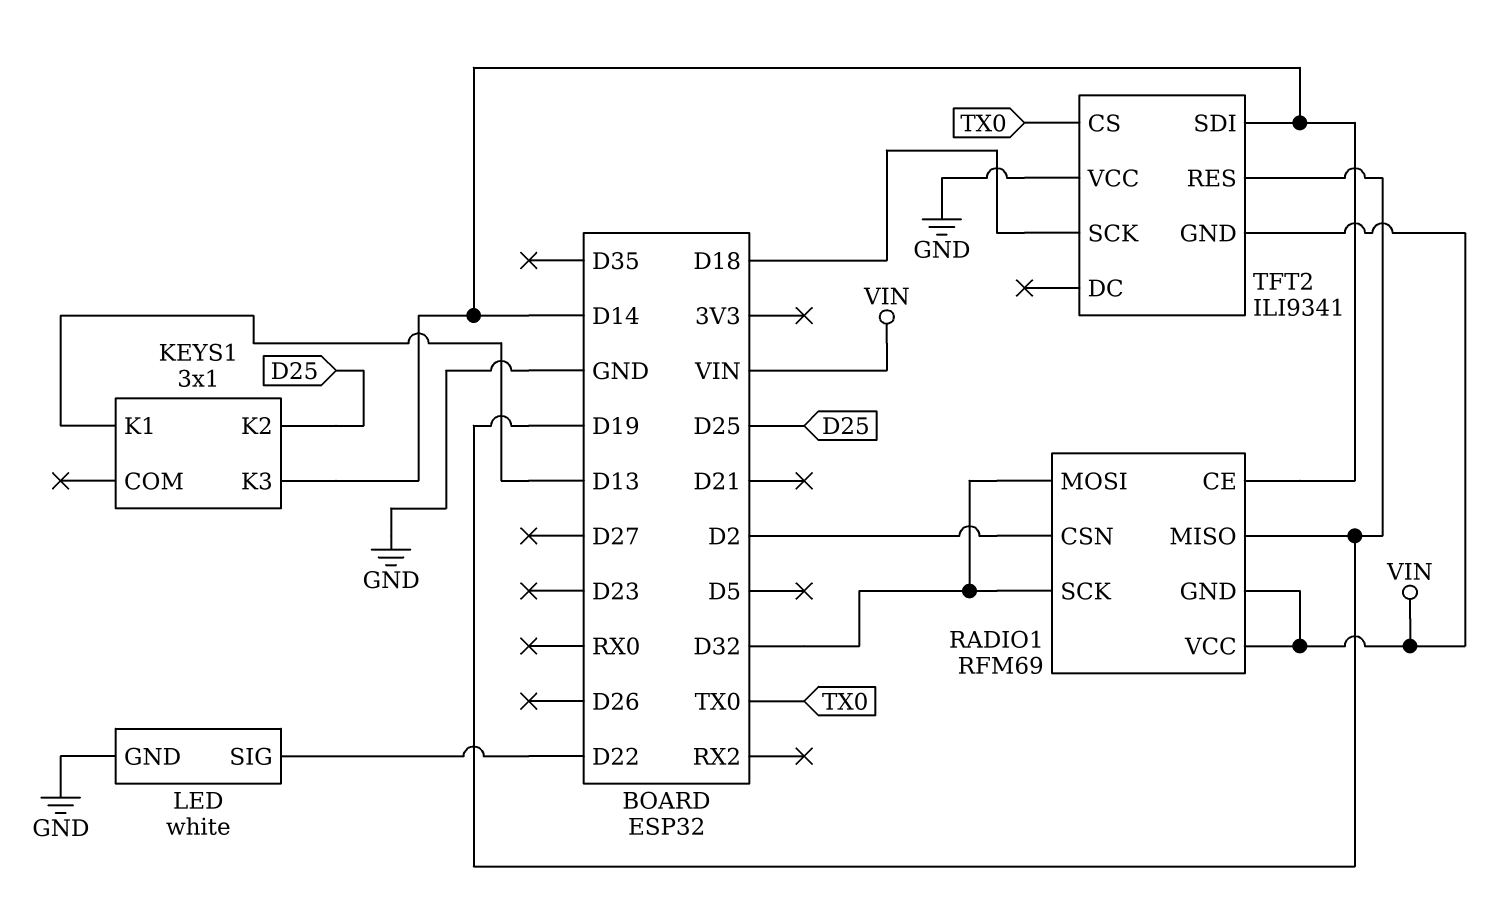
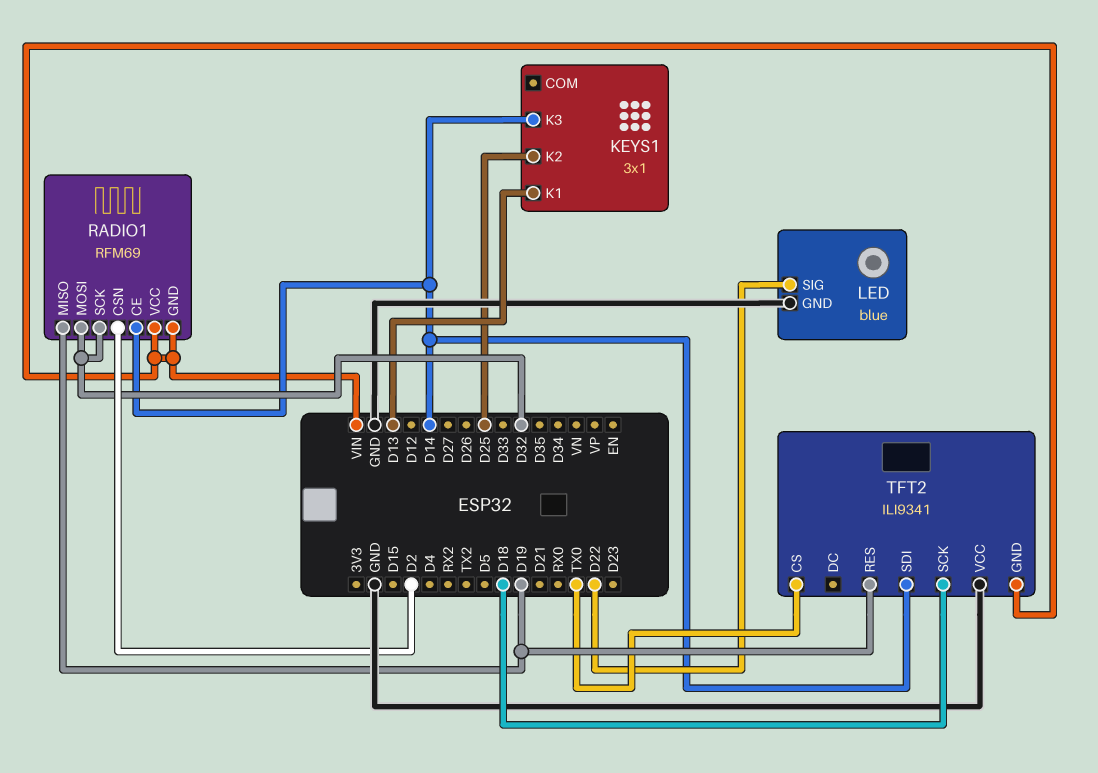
LED: white -> blue

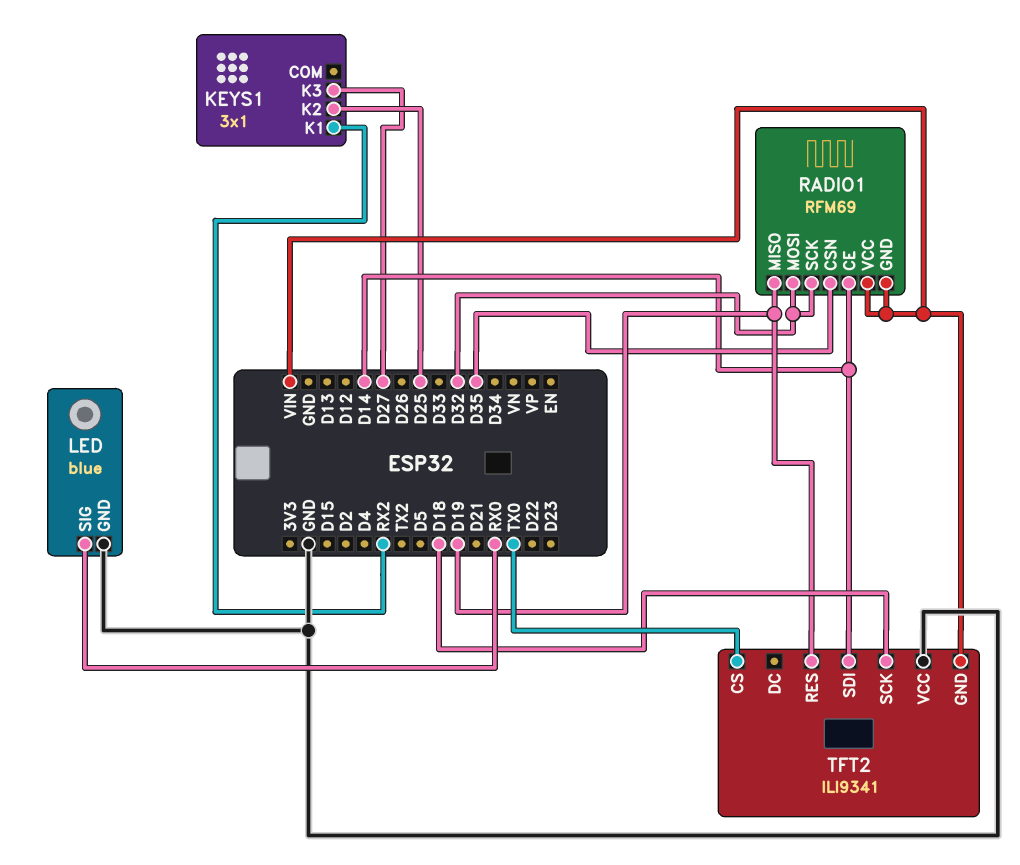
KEYS1 pin K1: D13 -> RX2
KEYS1 pin K3: D14 -> D27
LED pin SIG: D22 -> RX0
RADIO1 pin CSN: D2 -> D35

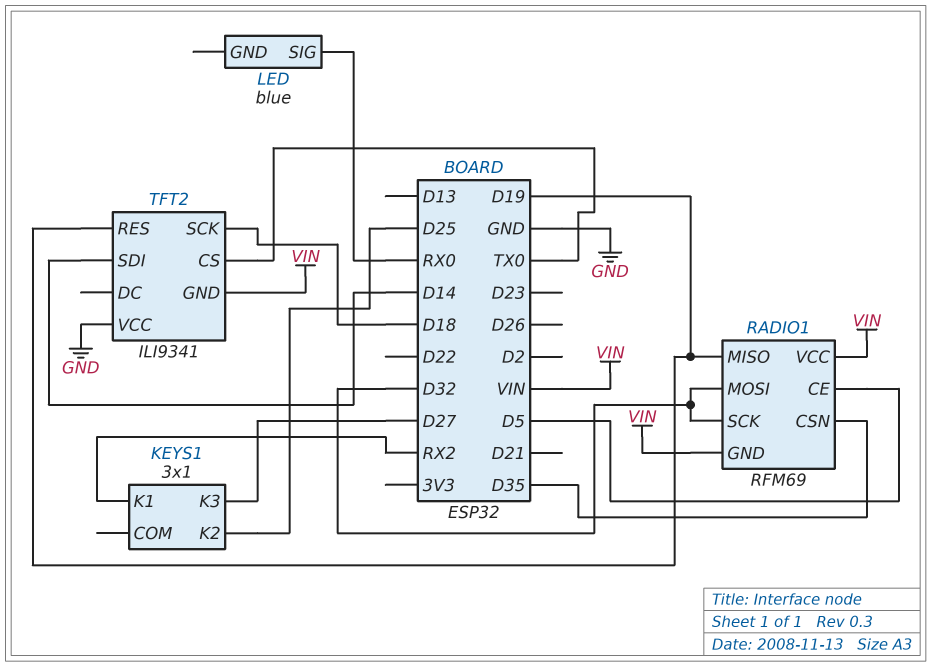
LED pin GND: GND -> none
RADIO1 pin CE: D14 -> D5

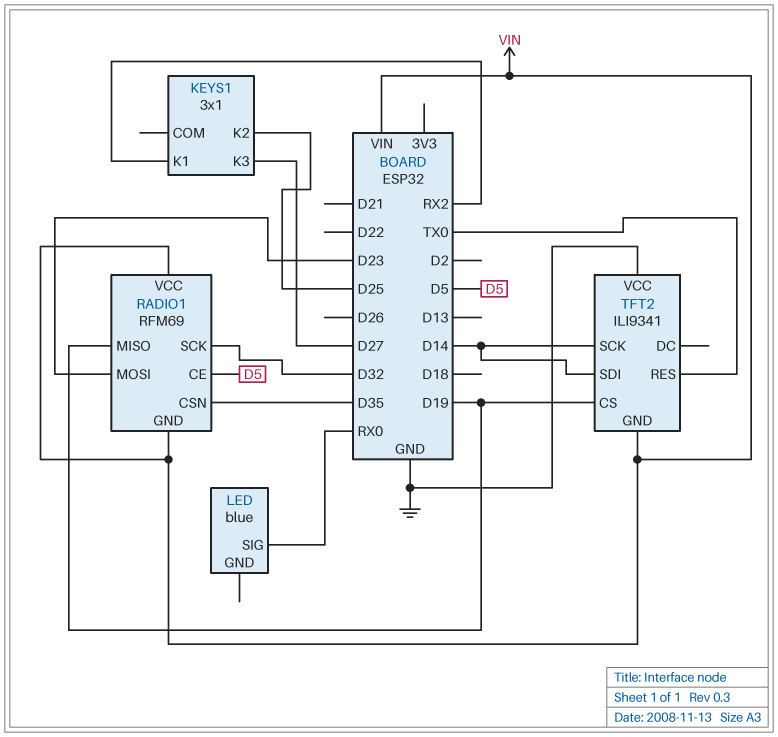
RADIO1 pin MOSI: D32 -> D23
TFT2 pin CS: TX0 -> D19
TFT2 pin RES: D19 -> TX0
TFT2 pin SCK: D18 -> D14

